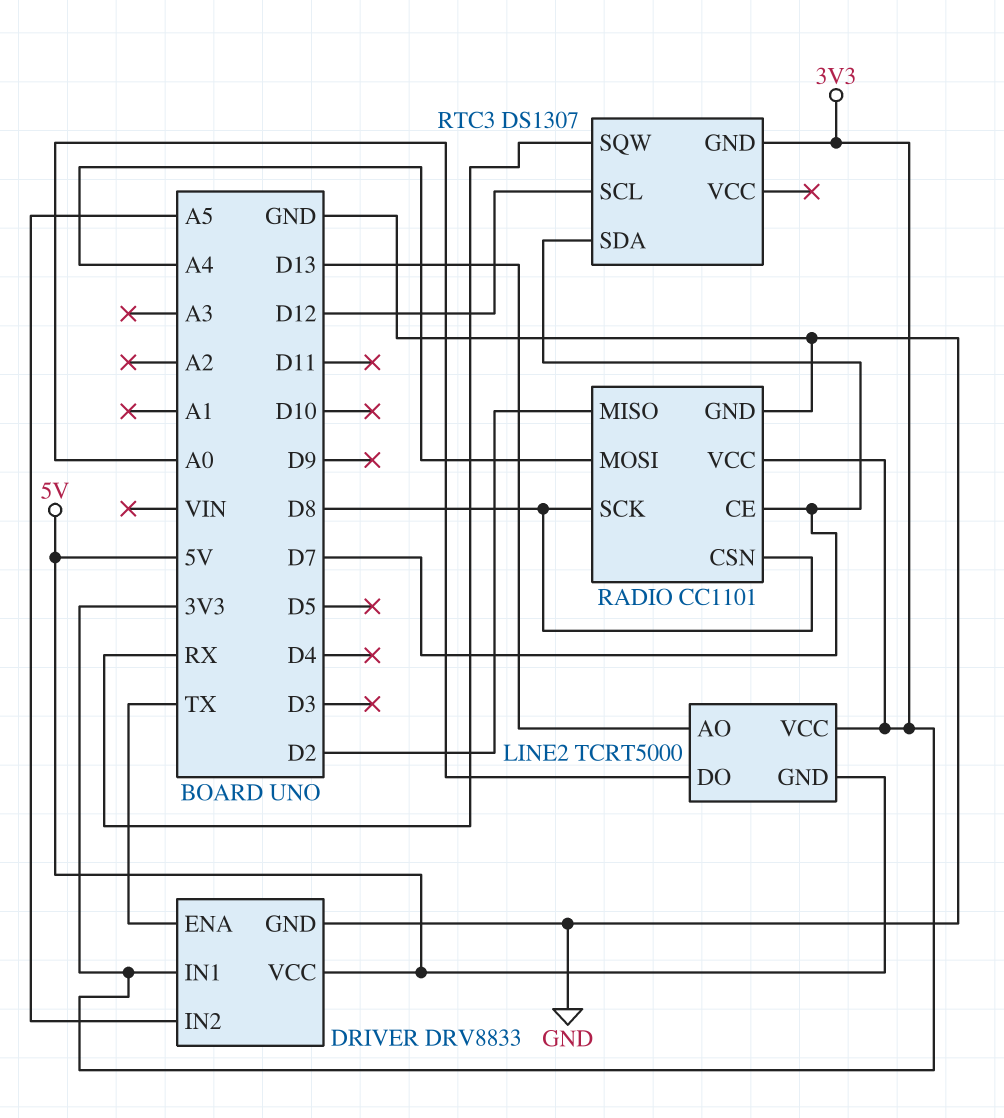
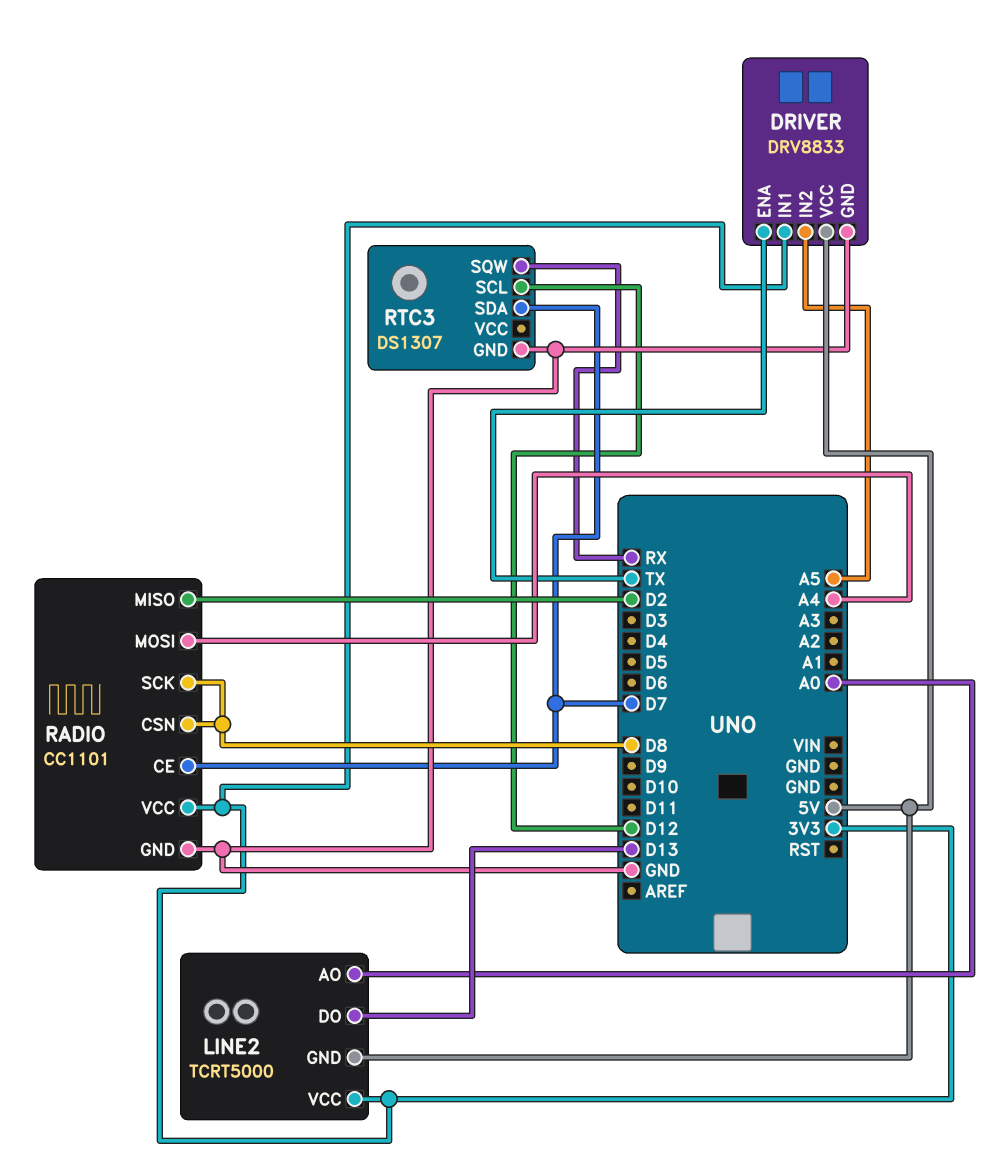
LINE2 pin AO: D13 -> A0
LINE2 pin DO: A0 -> D13
RTC3 pin GND: 3V3 -> GND

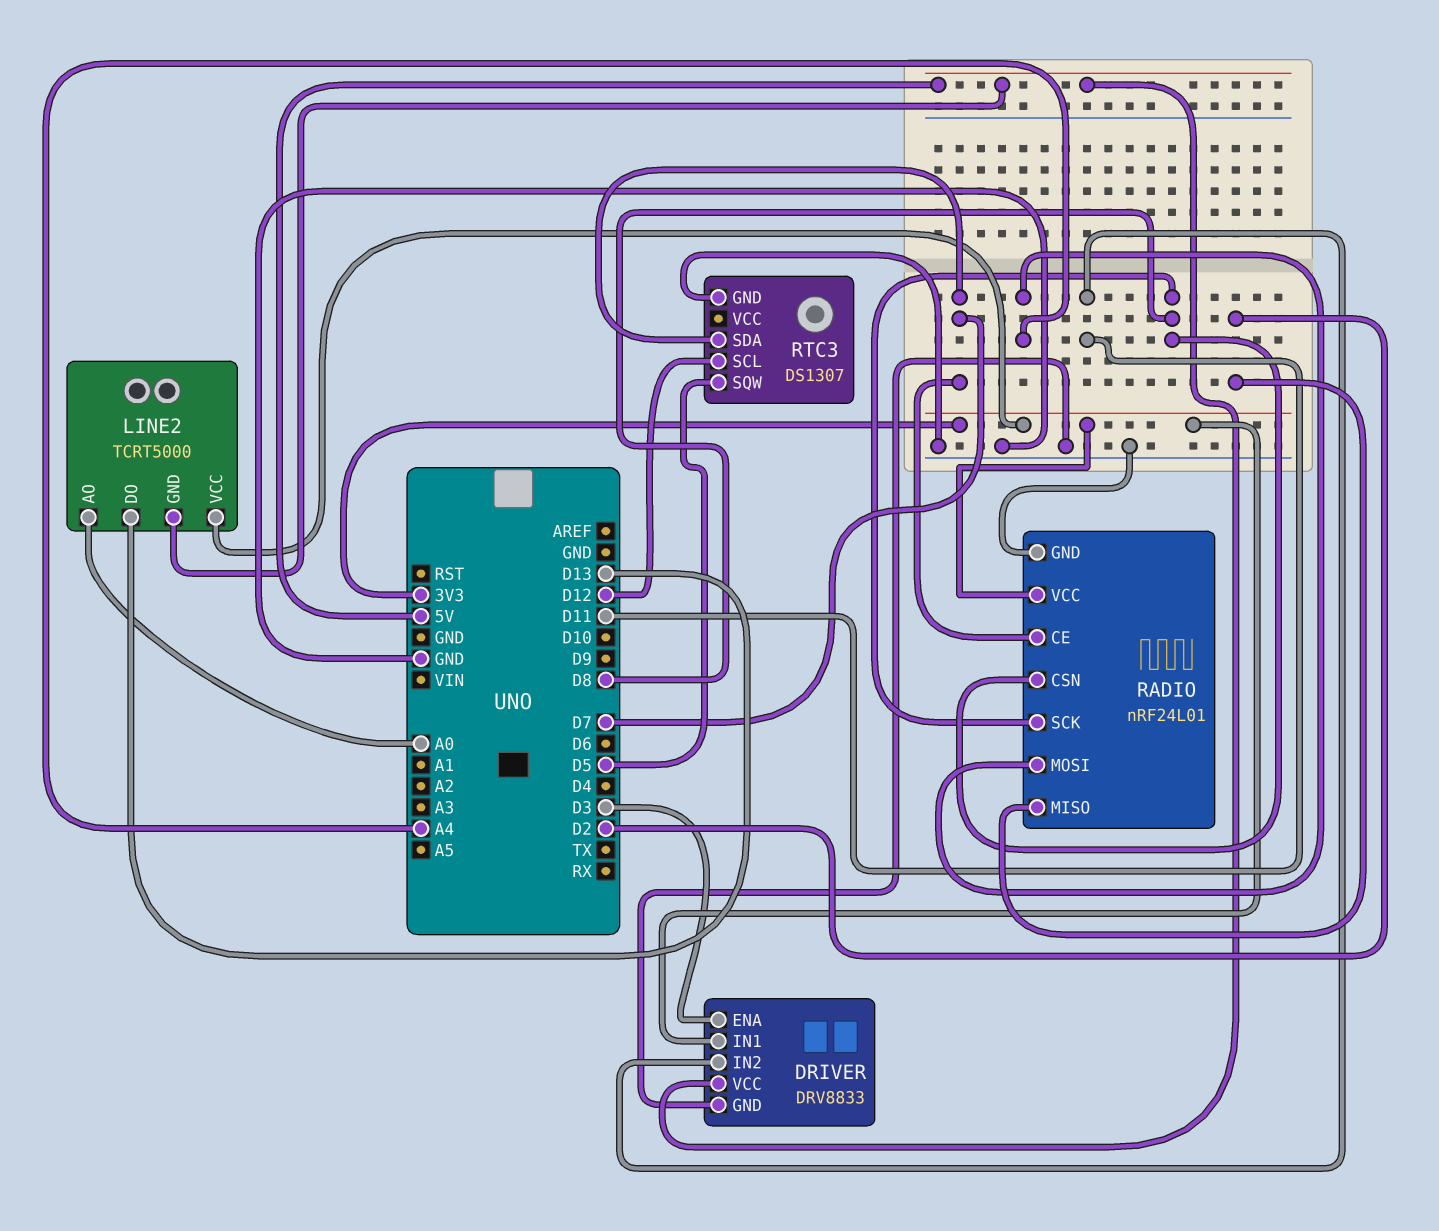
DRIVER pin ENA: TX -> D3
DRIVER pin IN2: A5 -> D11
RADIO: CC1101 -> nRF24L01
RTC3 pin SQW: RX -> D5

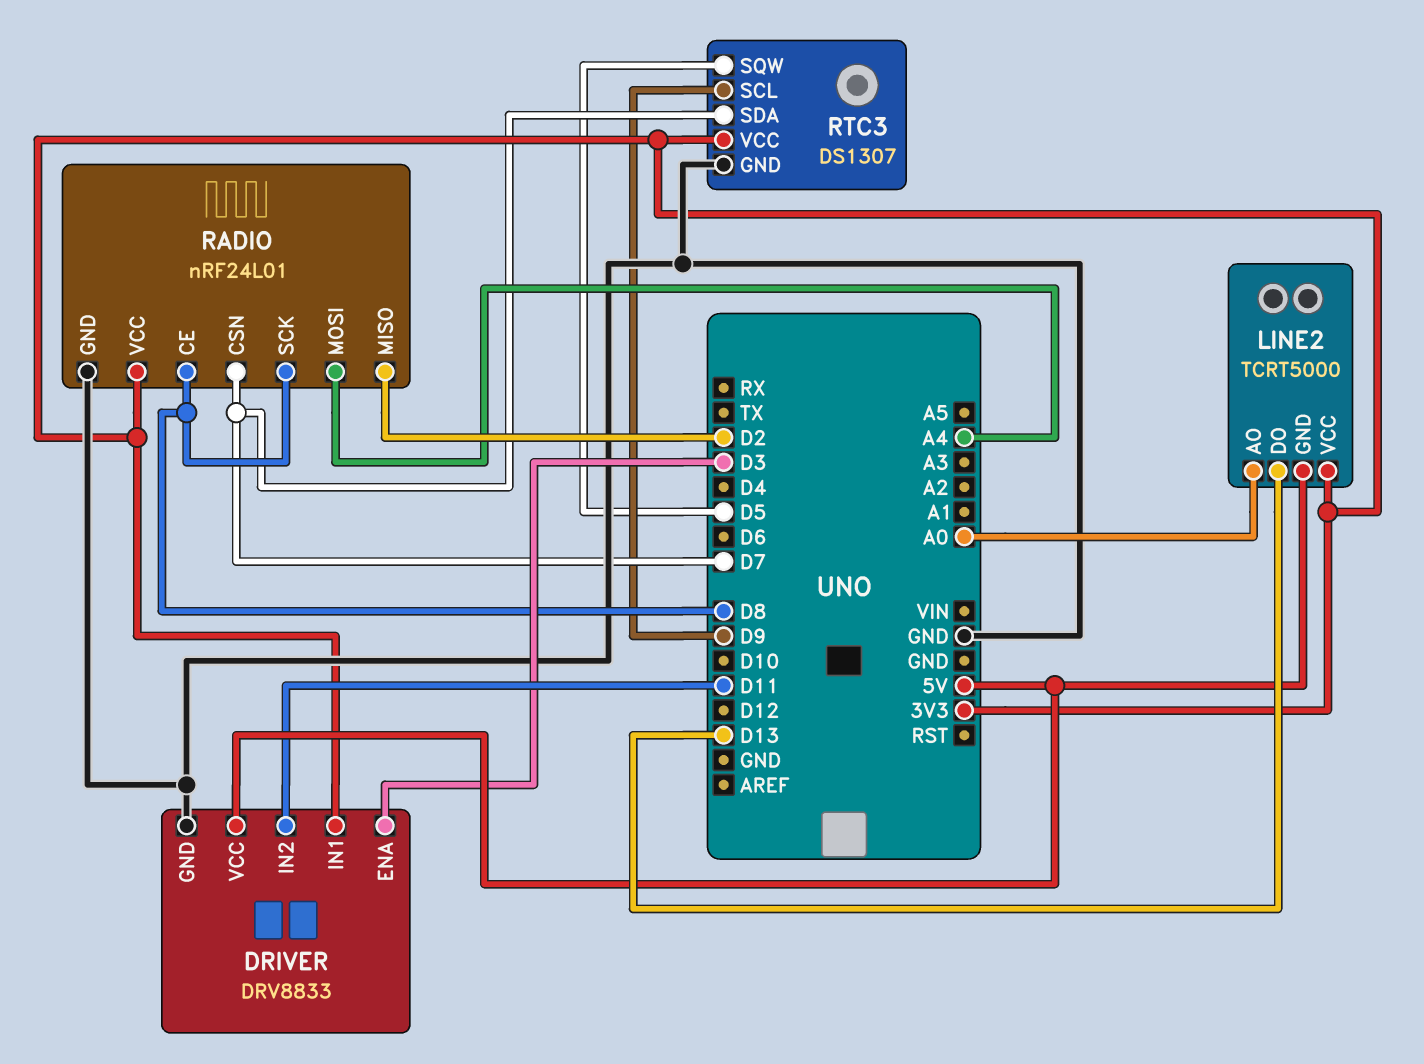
RADIO pin CE: D7 -> D8
RADIO pin CSN: D8 -> D7
RTC3 pin SCL: D12 -> D9
RTC3 pin VCC: none -> 3V3

